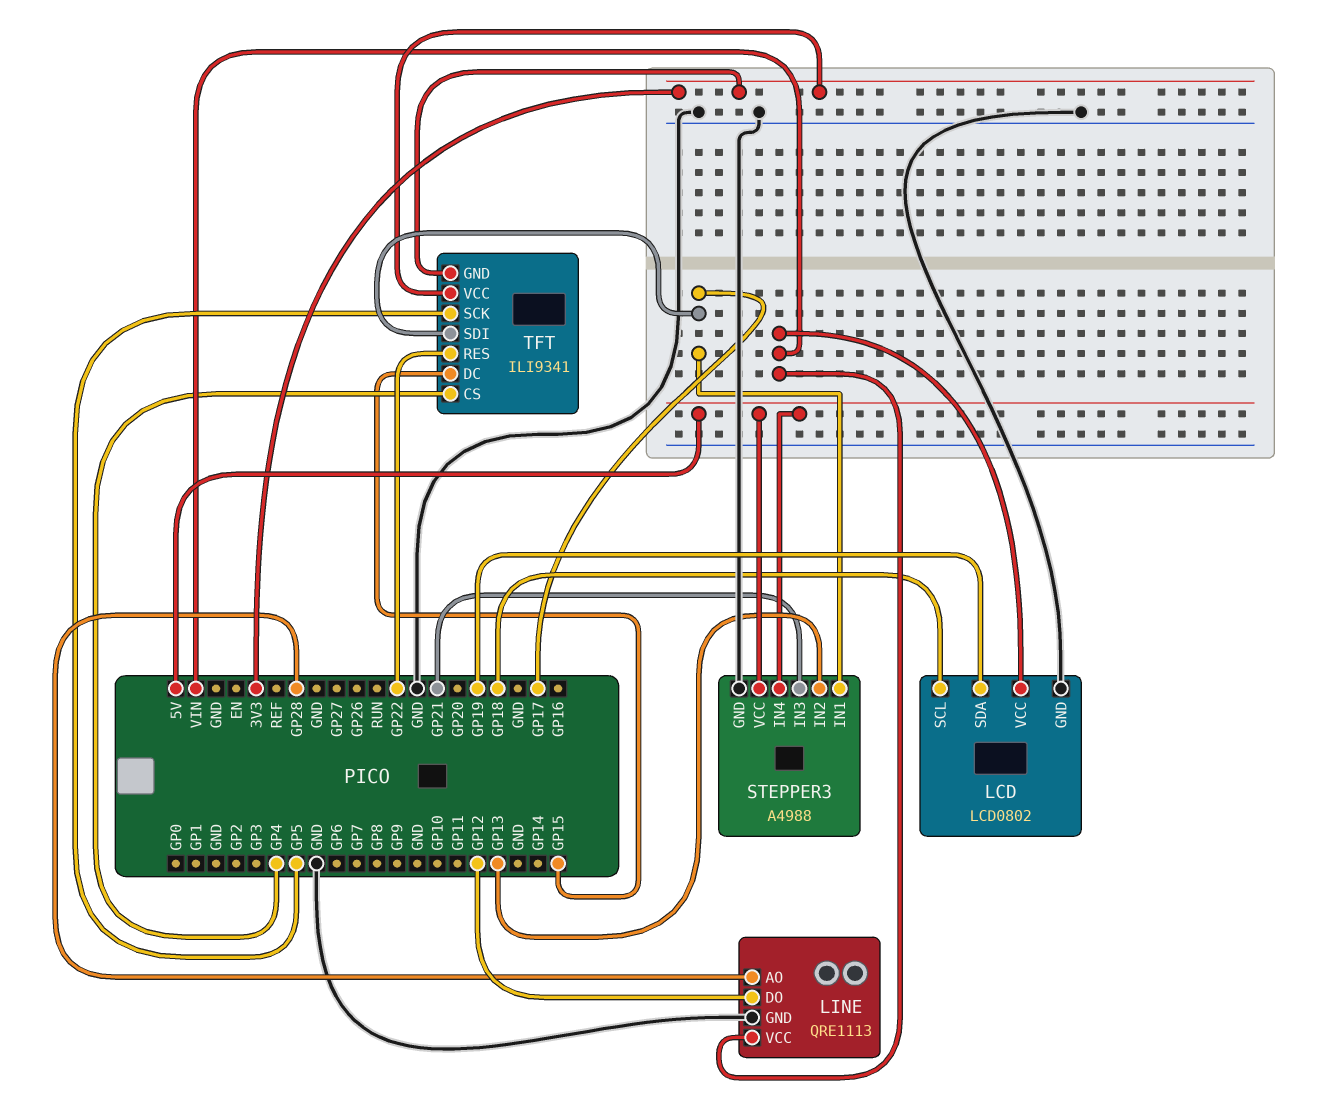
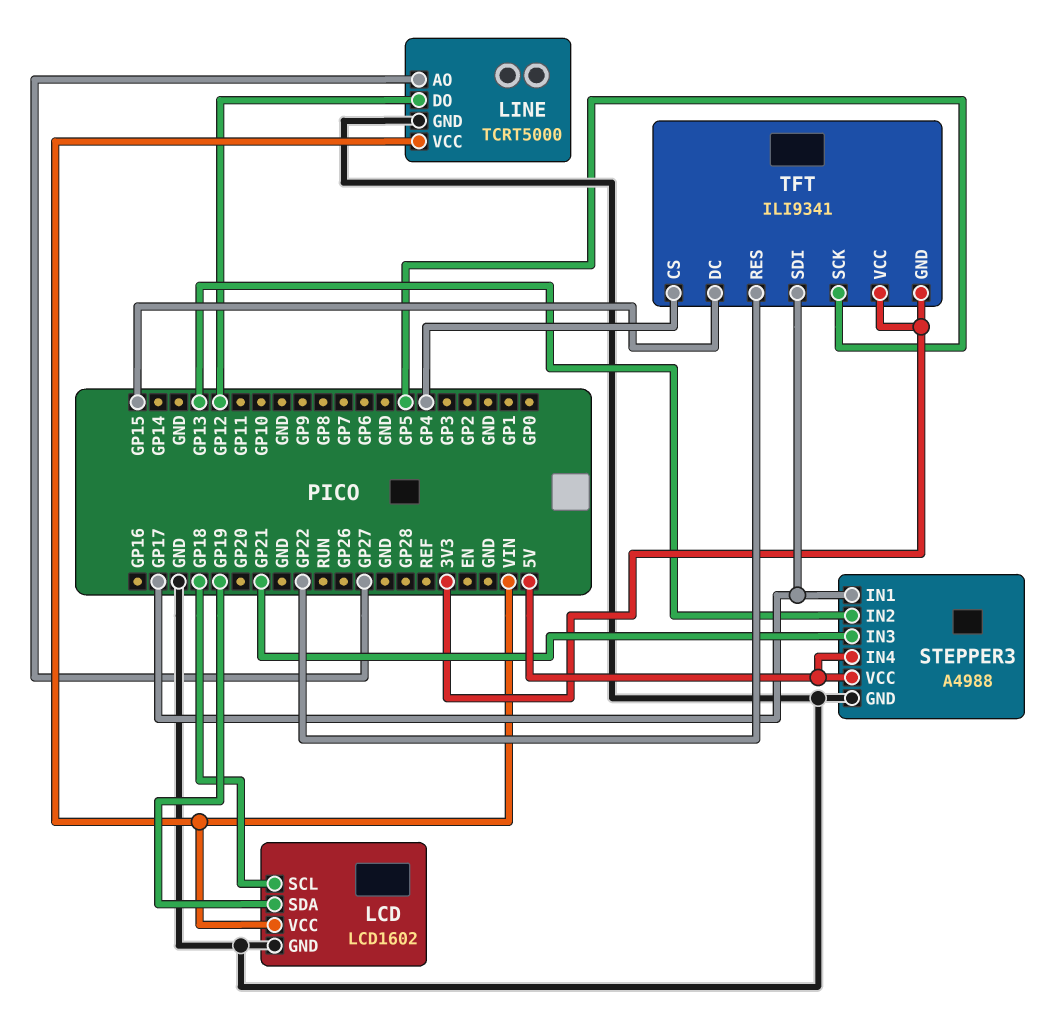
LCD: LCD0802 -> LCD1602
LINE: QRE1113 -> TCRT5000
LINE pin AO: GP28 -> GP27

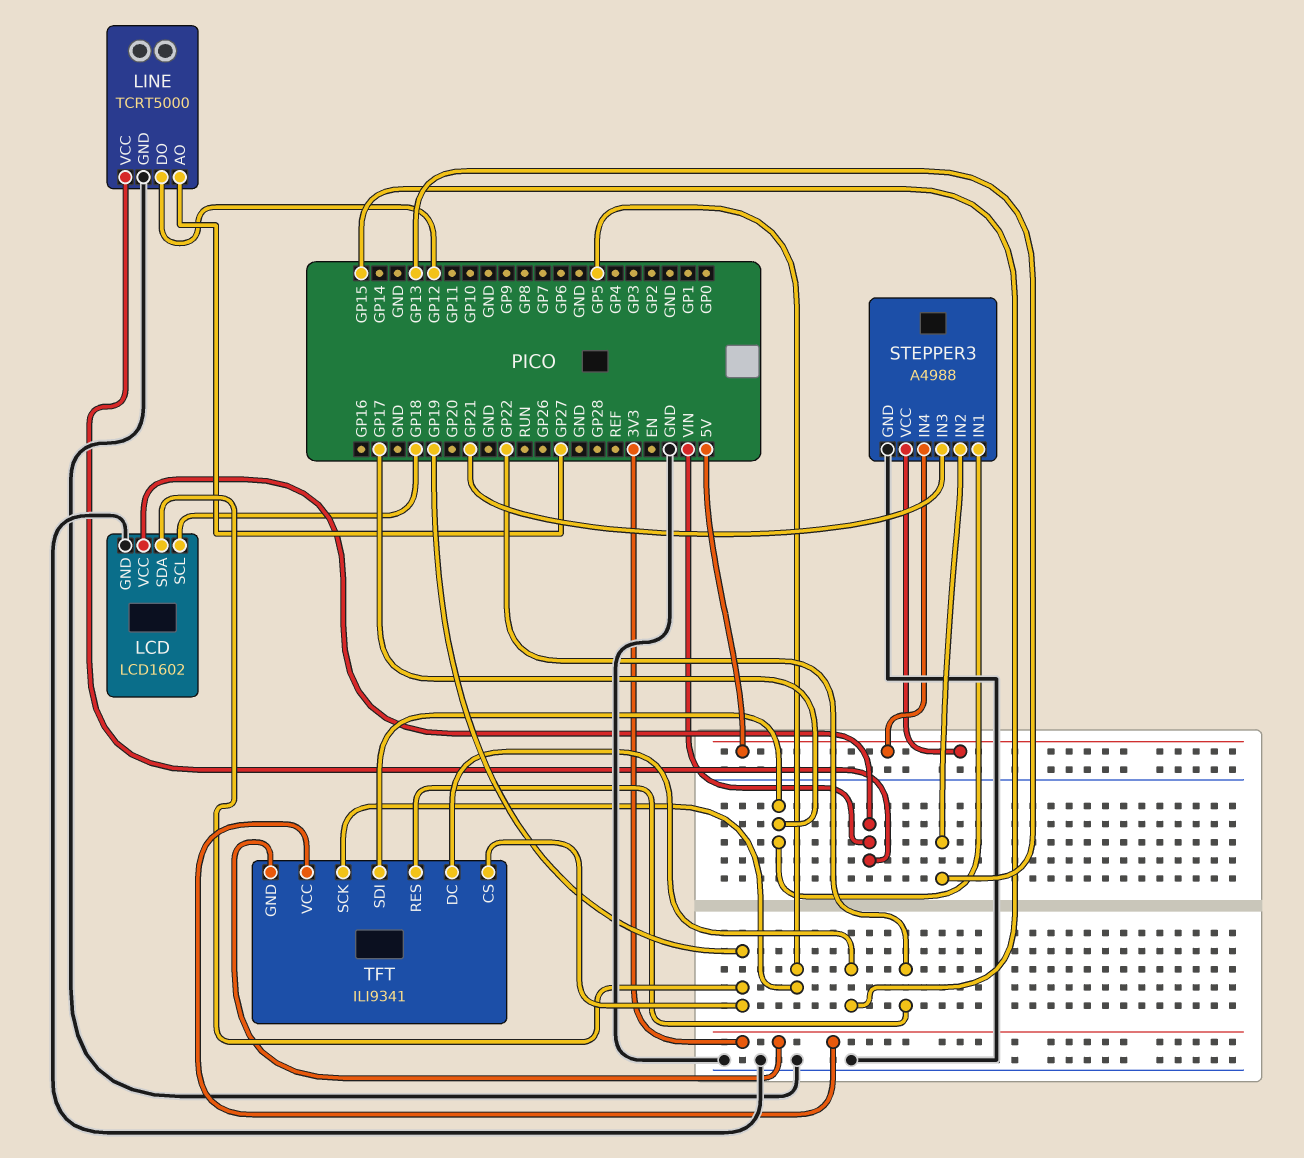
TFT pin CS: GP4 -> GP19

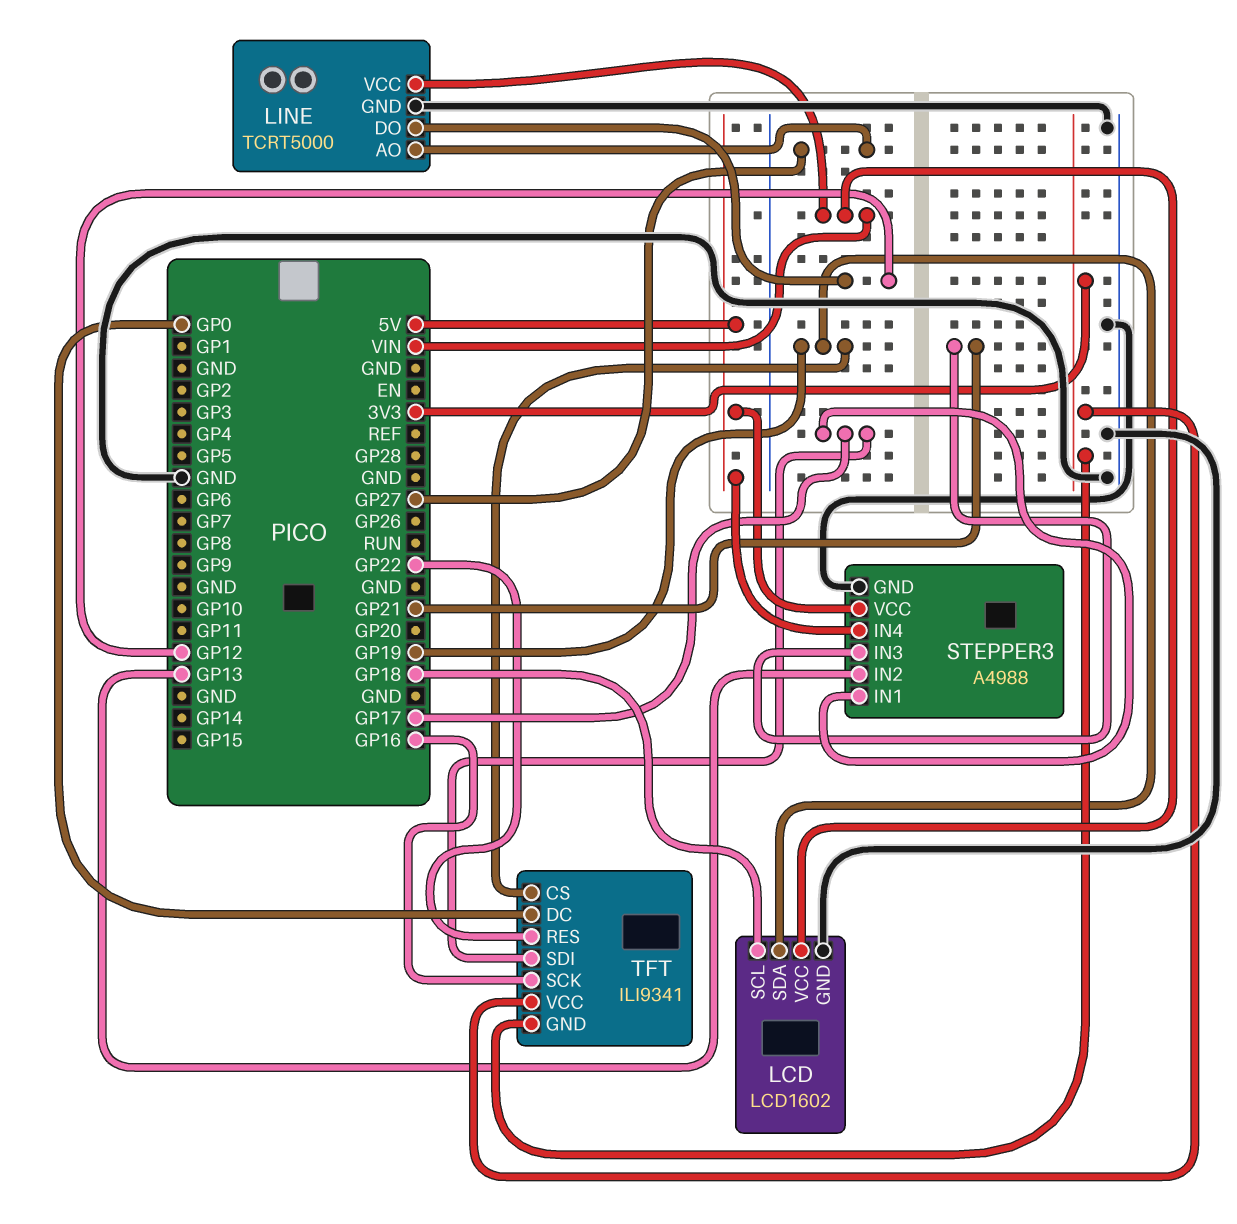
TFT pin DC: GP15 -> GP0
TFT pin SCK: GP5 -> GP16

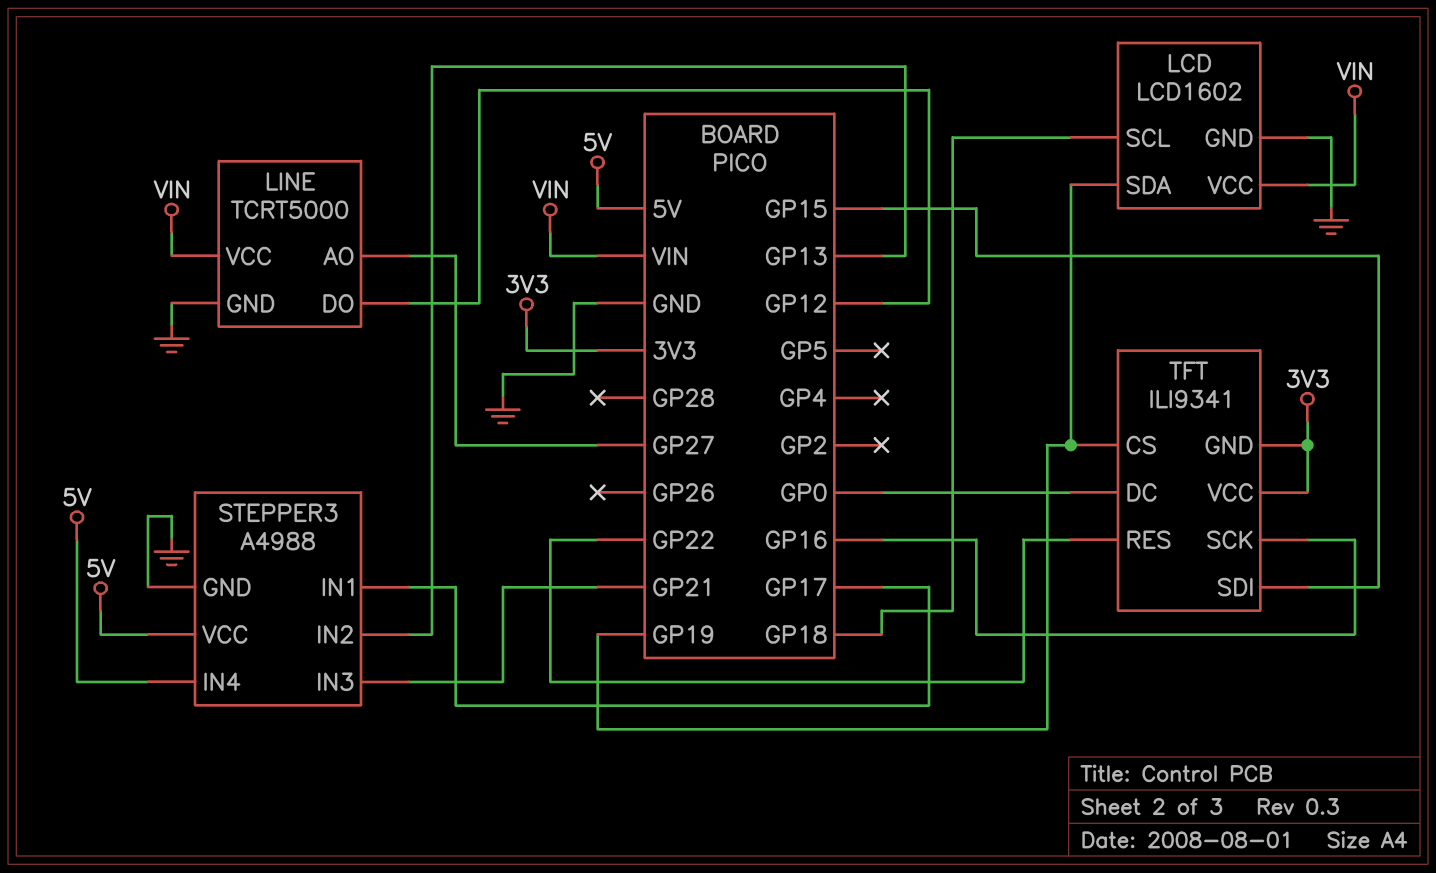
TFT pin SDI: GP17 -> GP15

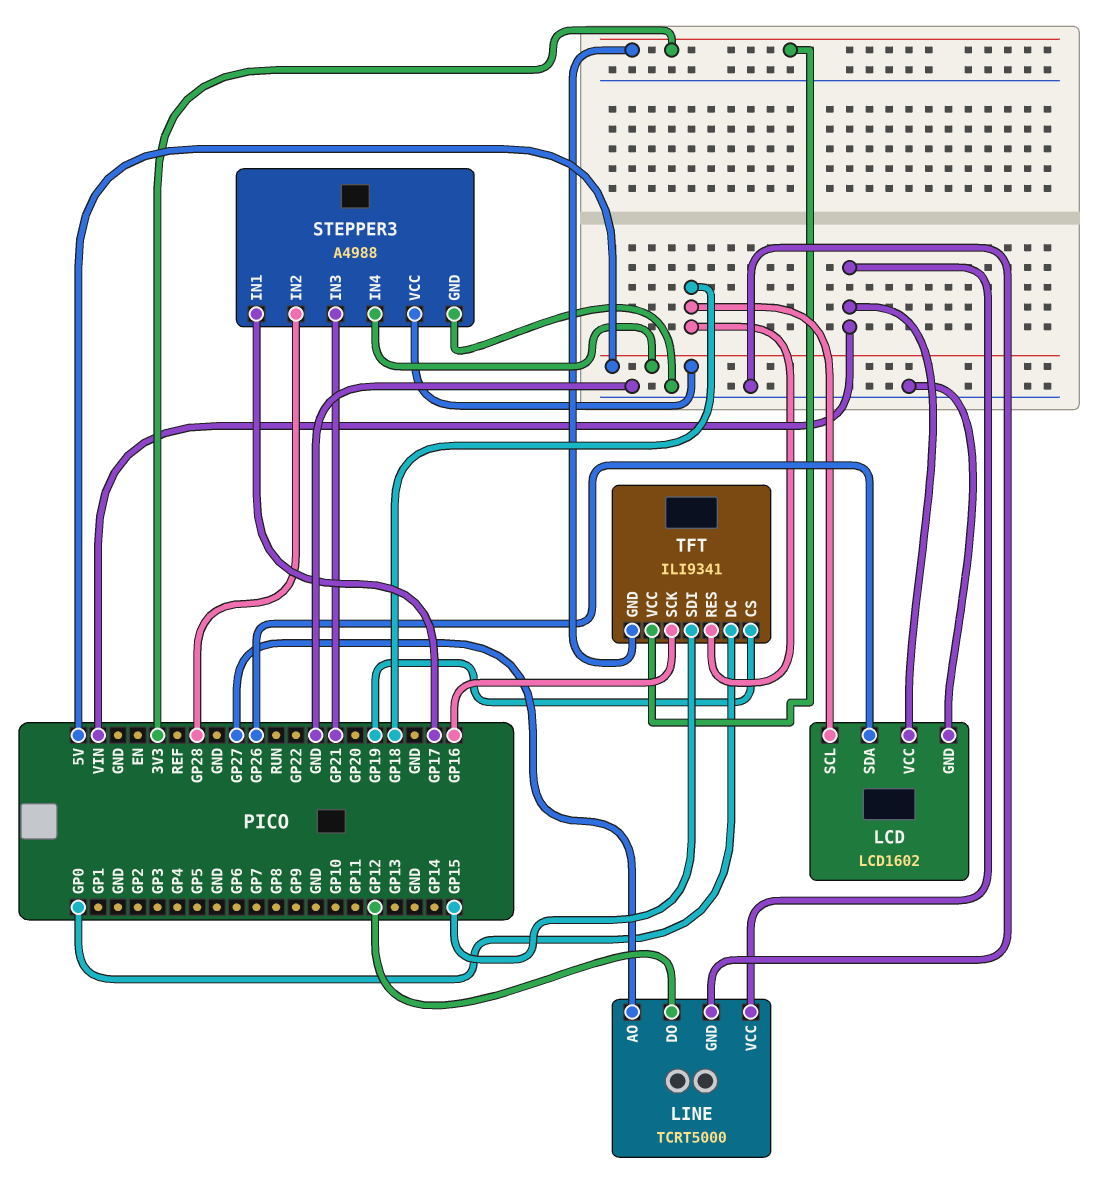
LCD pin SDA: GP19 -> GP26
STEPPER3 pin IN2: GP13 -> GP28
TFT pin RES: GP22 -> GP18

